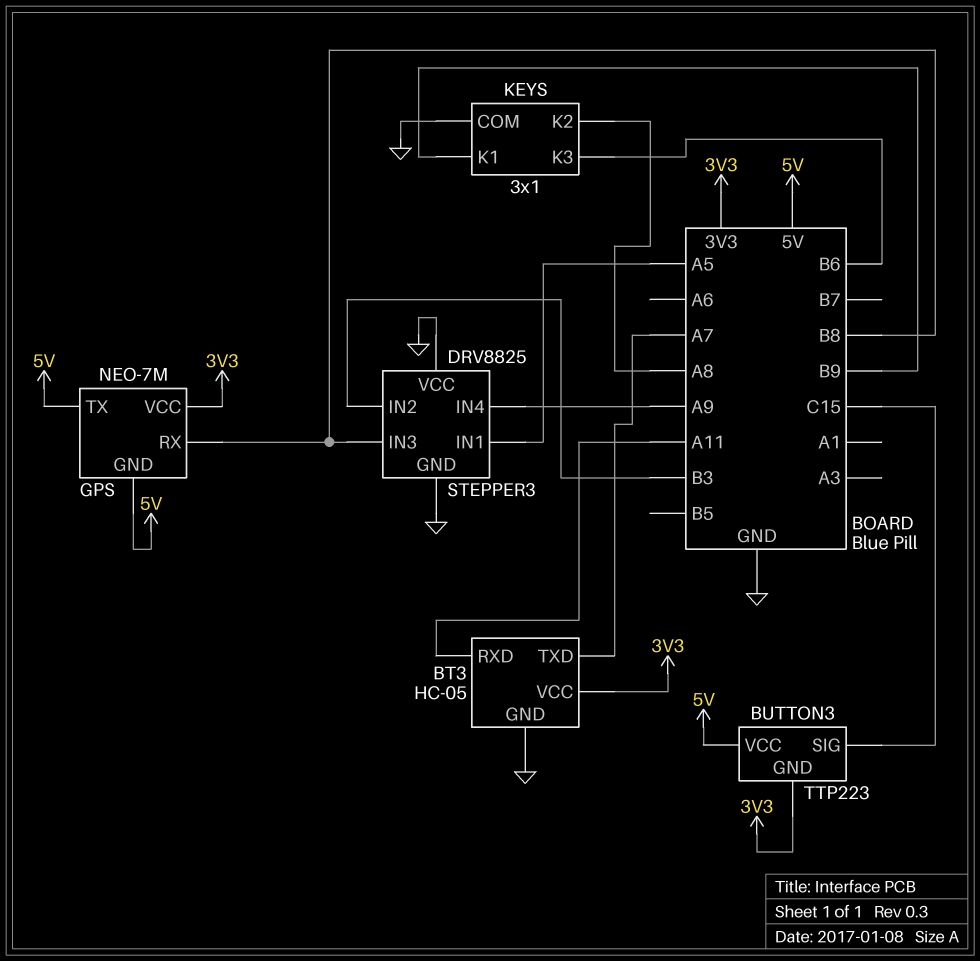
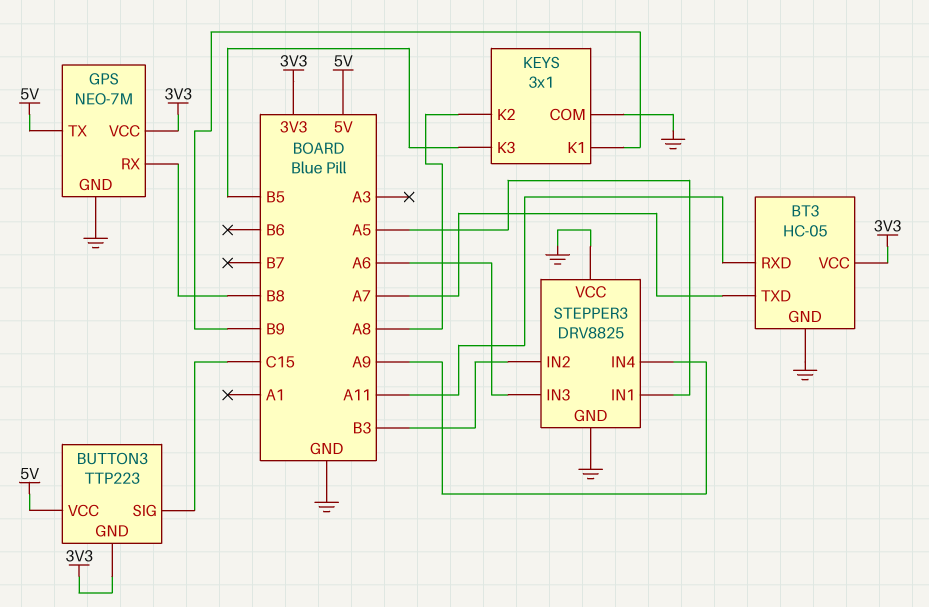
GPS pin GND: 5V -> GND
KEYS pin K3: B6 -> B5
STEPPER3 pin IN3: B8 -> A6

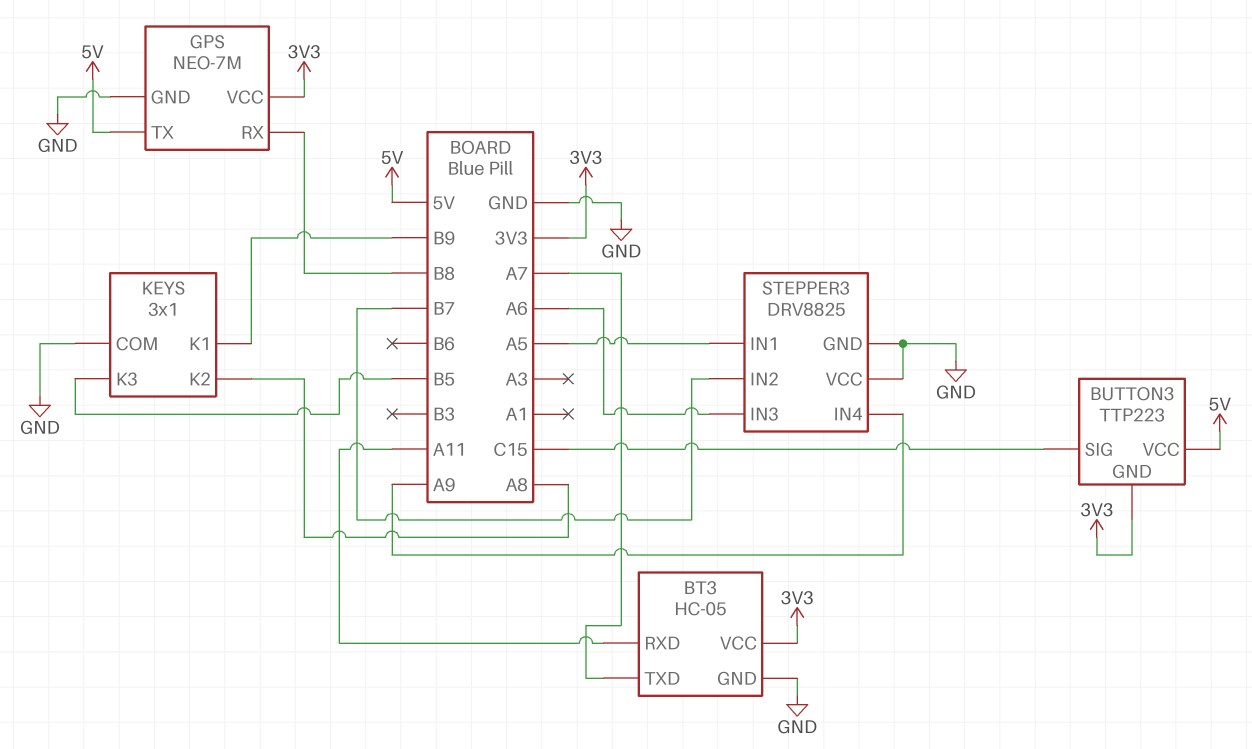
STEPPER3 pin IN2: B3 -> B7

